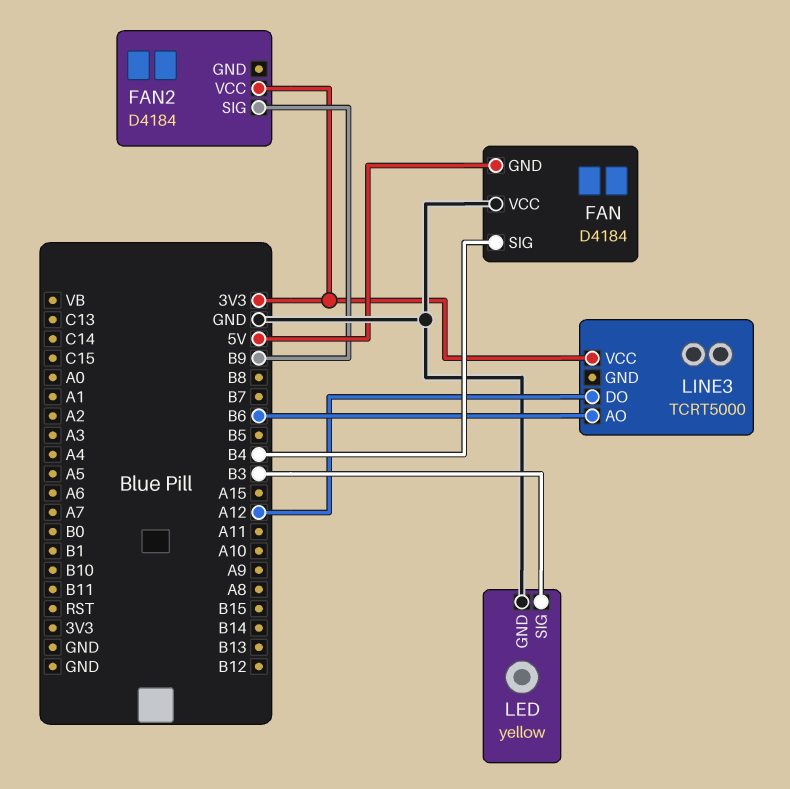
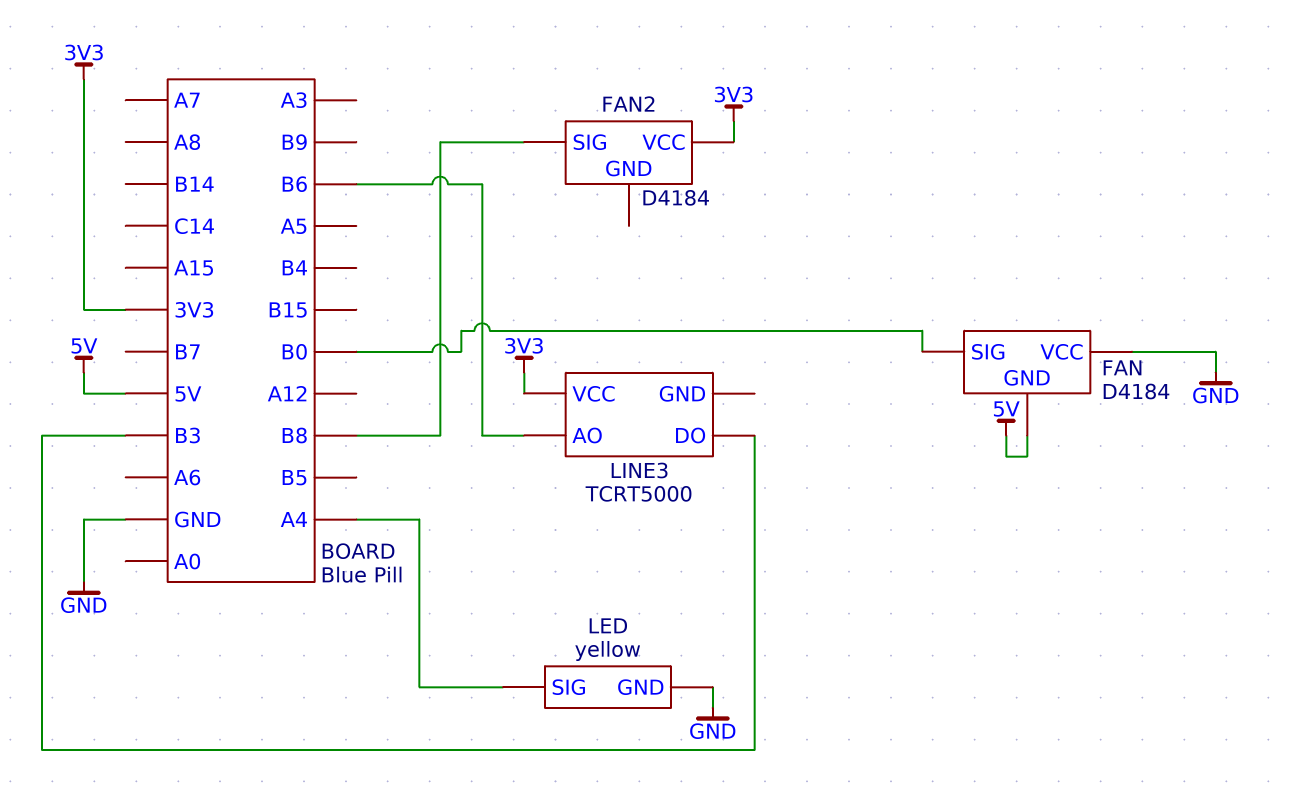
FAN pin SIG: B4 -> B0
FAN2 pin SIG: B9 -> B8
LED pin SIG: B3 -> A4
LINE3 pin DO: A12 -> B3

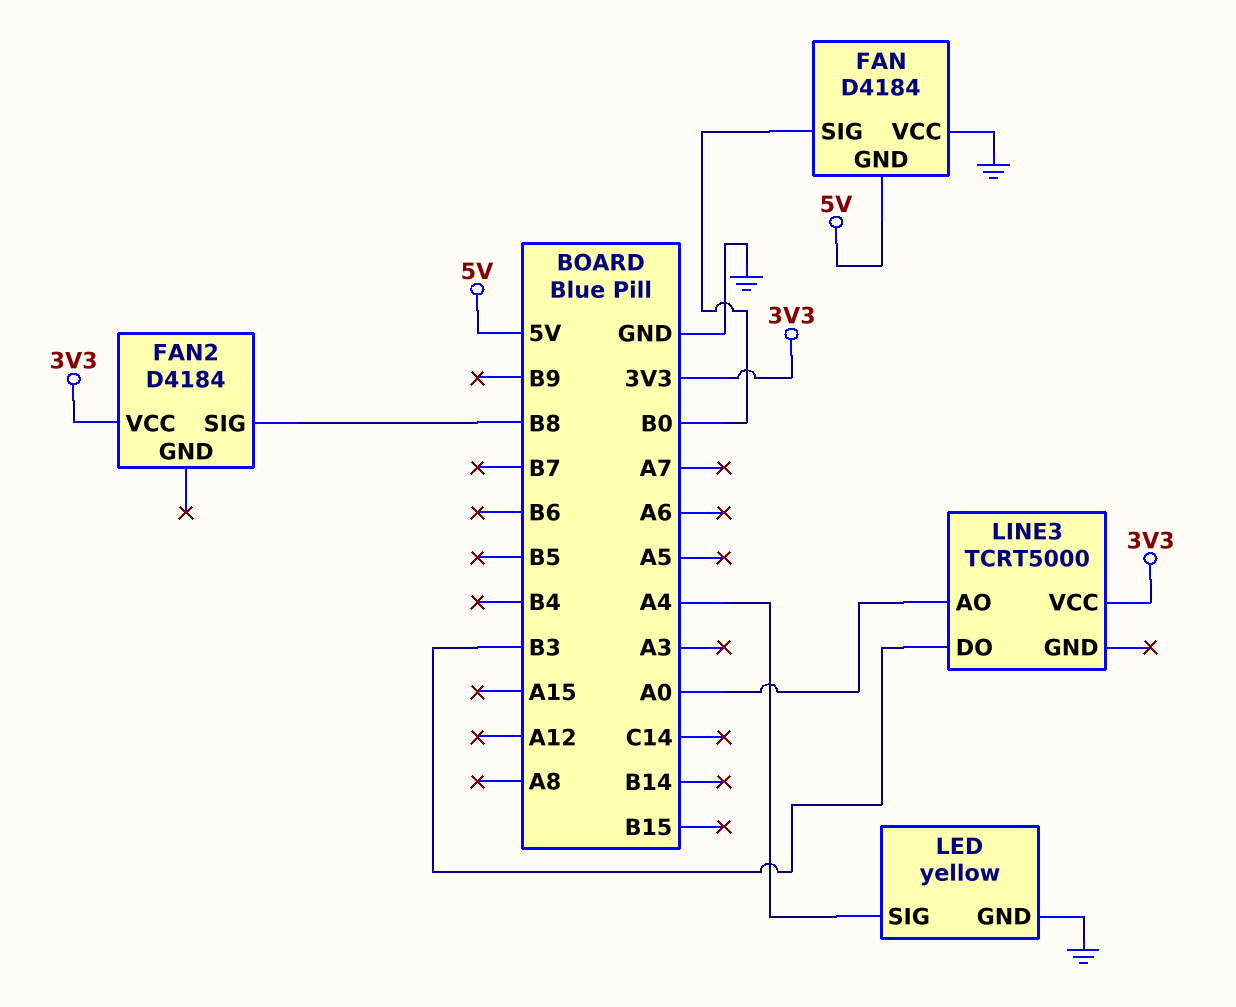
LINE3 pin AO: B6 -> A0

